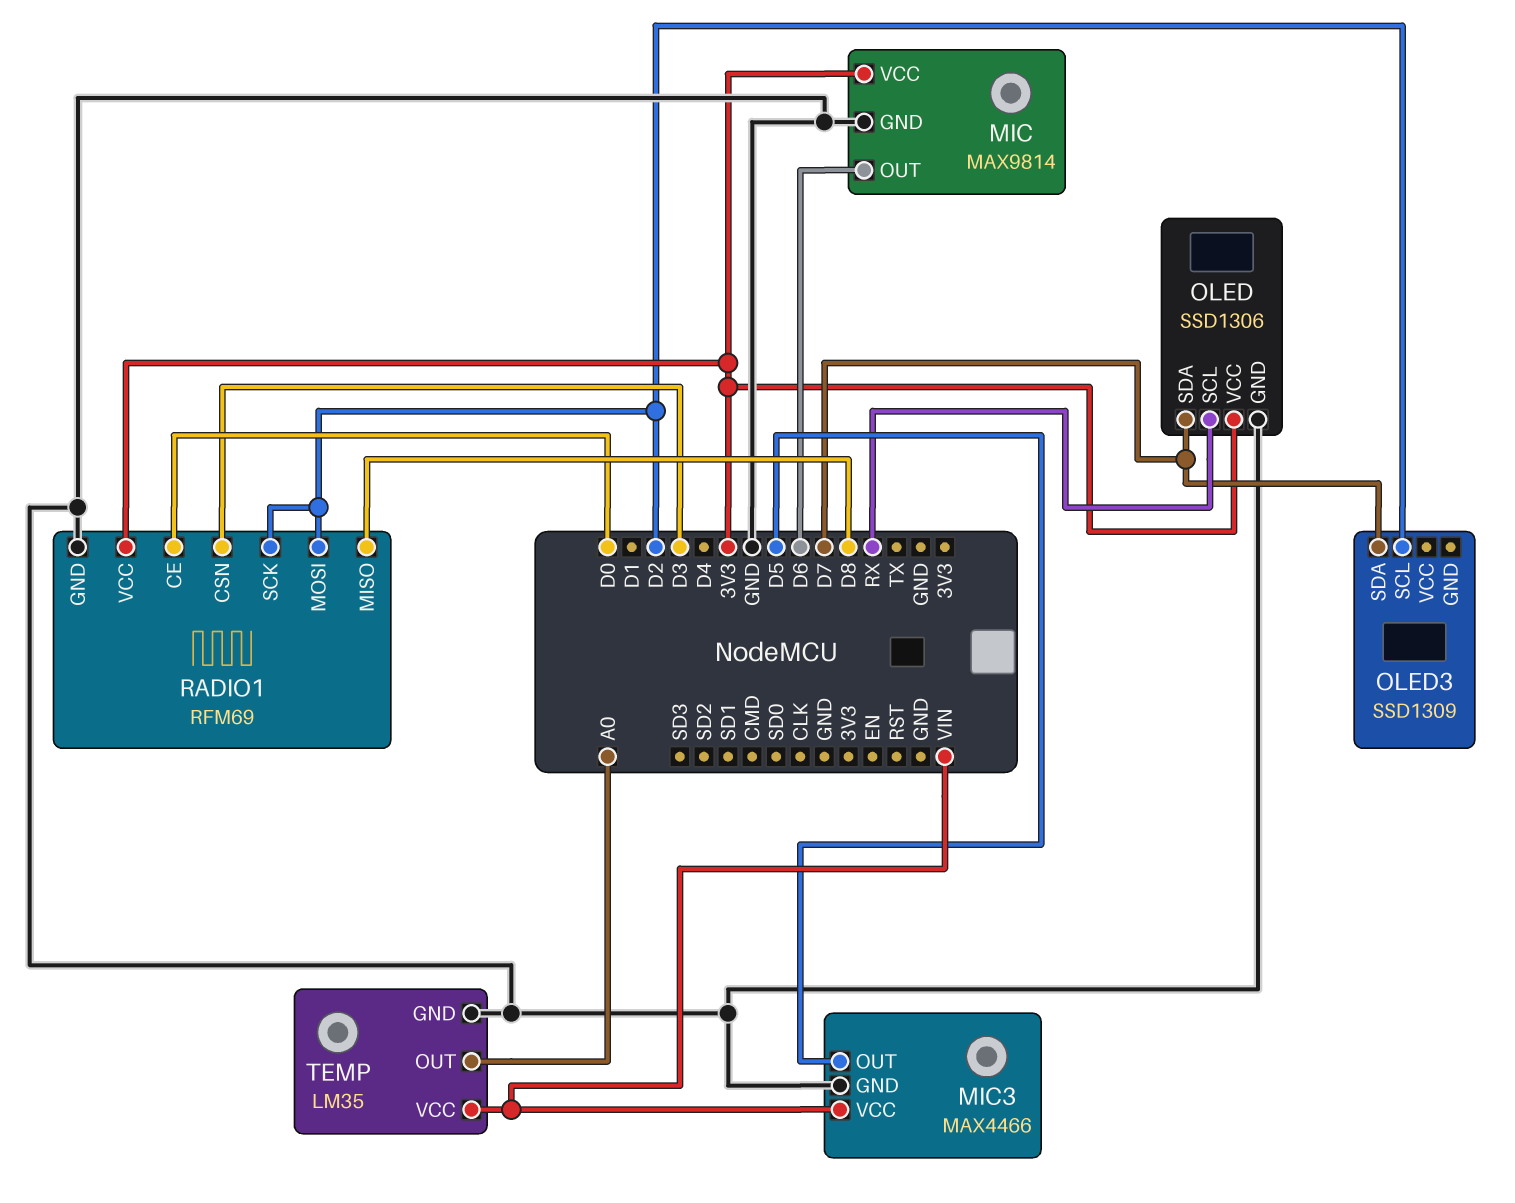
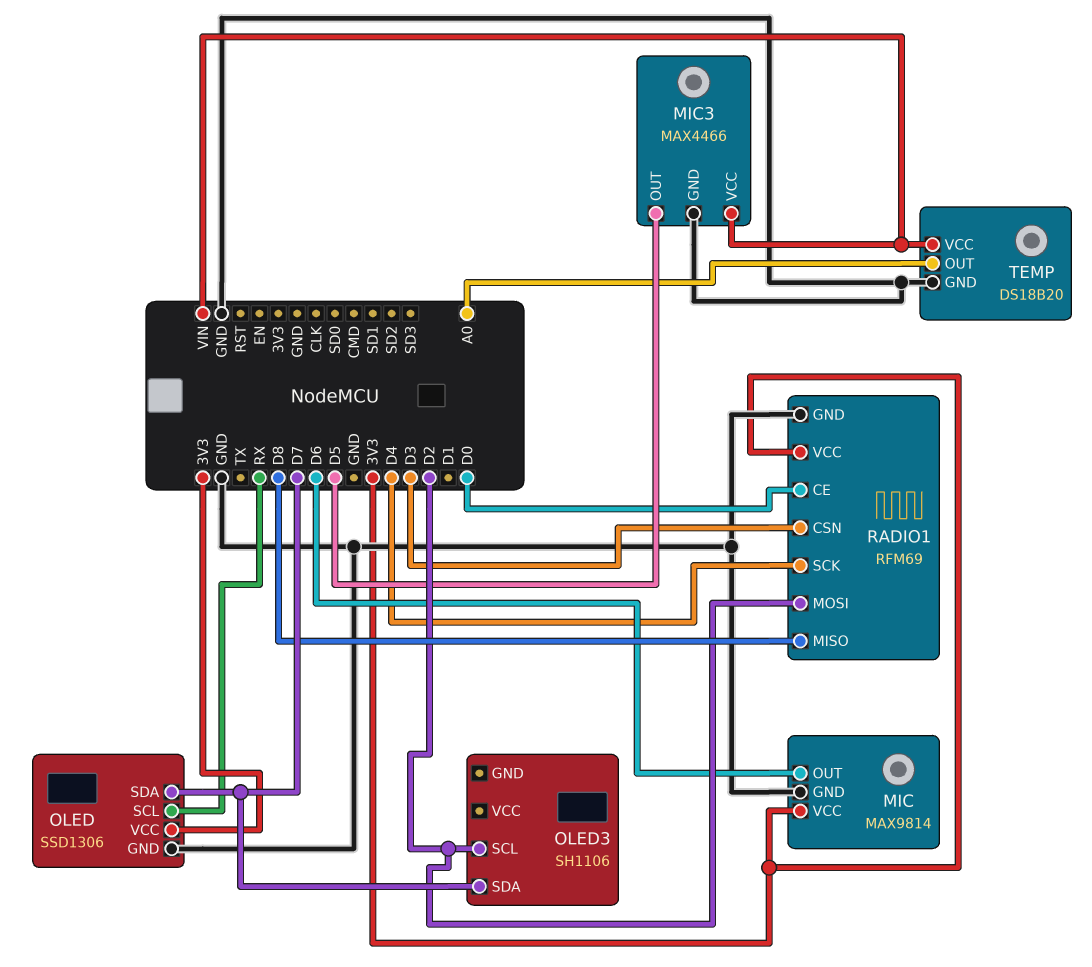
OLED3: SSD1309 -> SH1106
RADIO1 pin SCK: D2 -> D4
TEMP: LM35 -> DS18B20

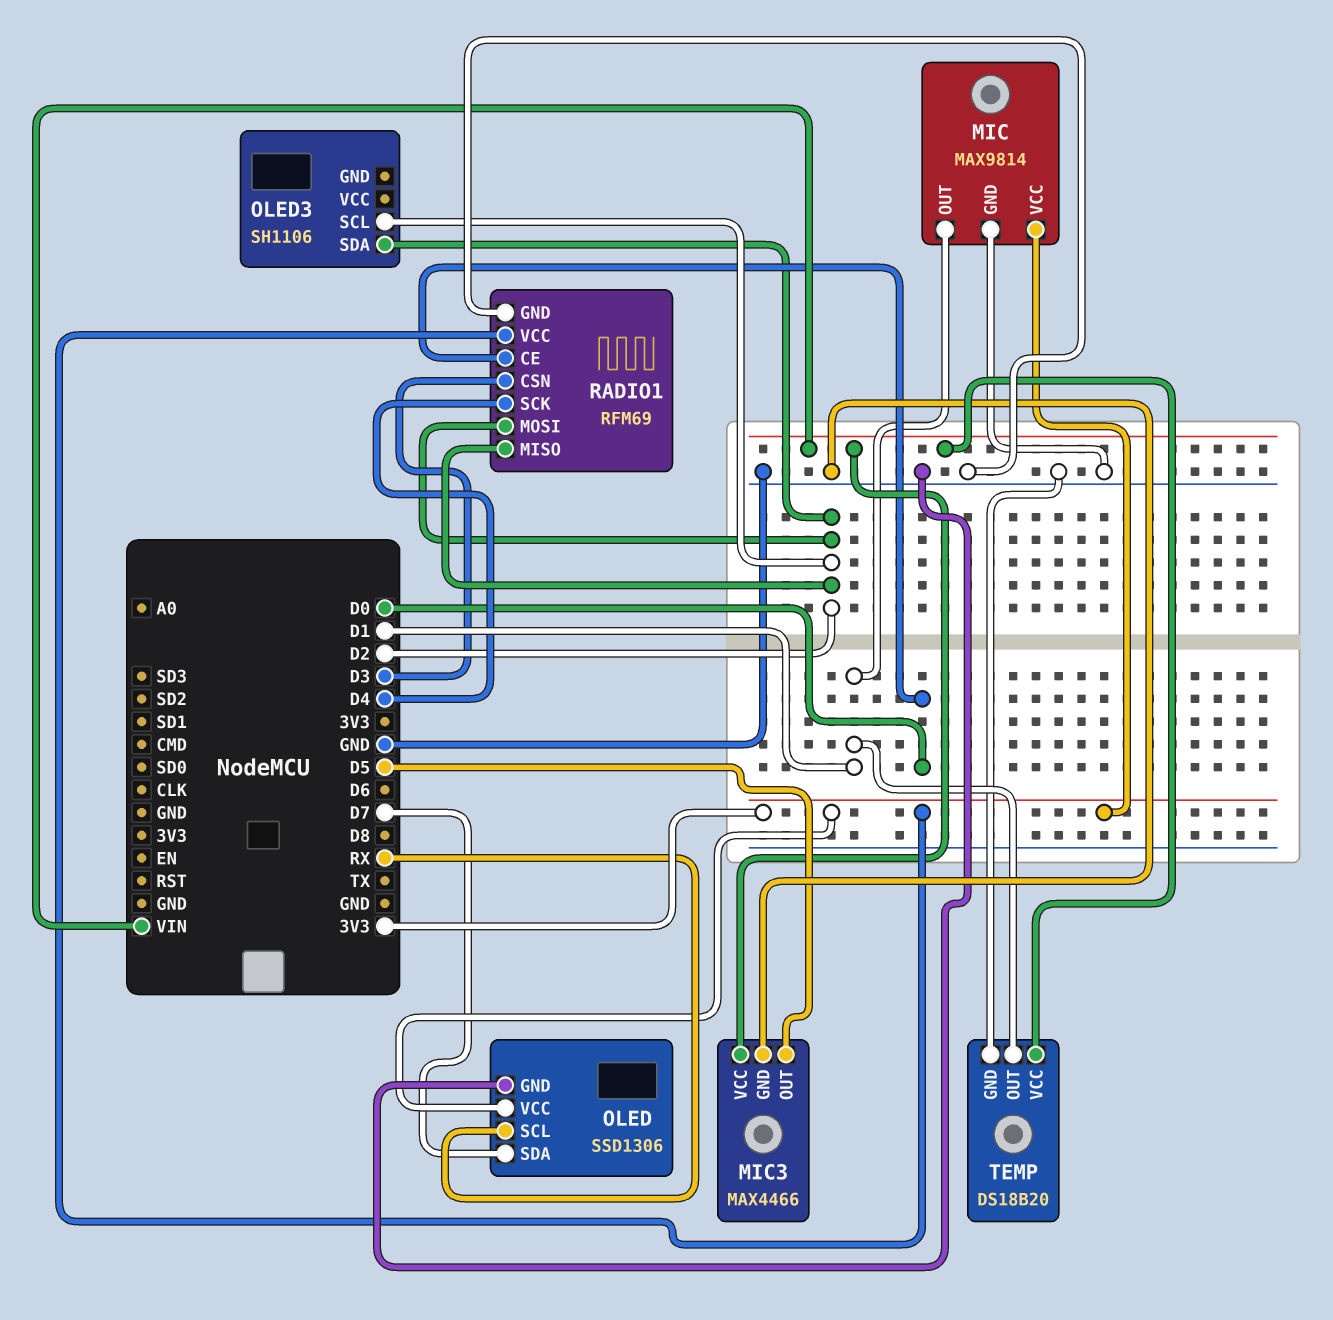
MIC pin OUT: D6 -> D1
OLED3 pin SDA: D7 -> D2
RADIO1 pin MISO: D8 -> D2
TEMP pin OUT: A0 -> D1

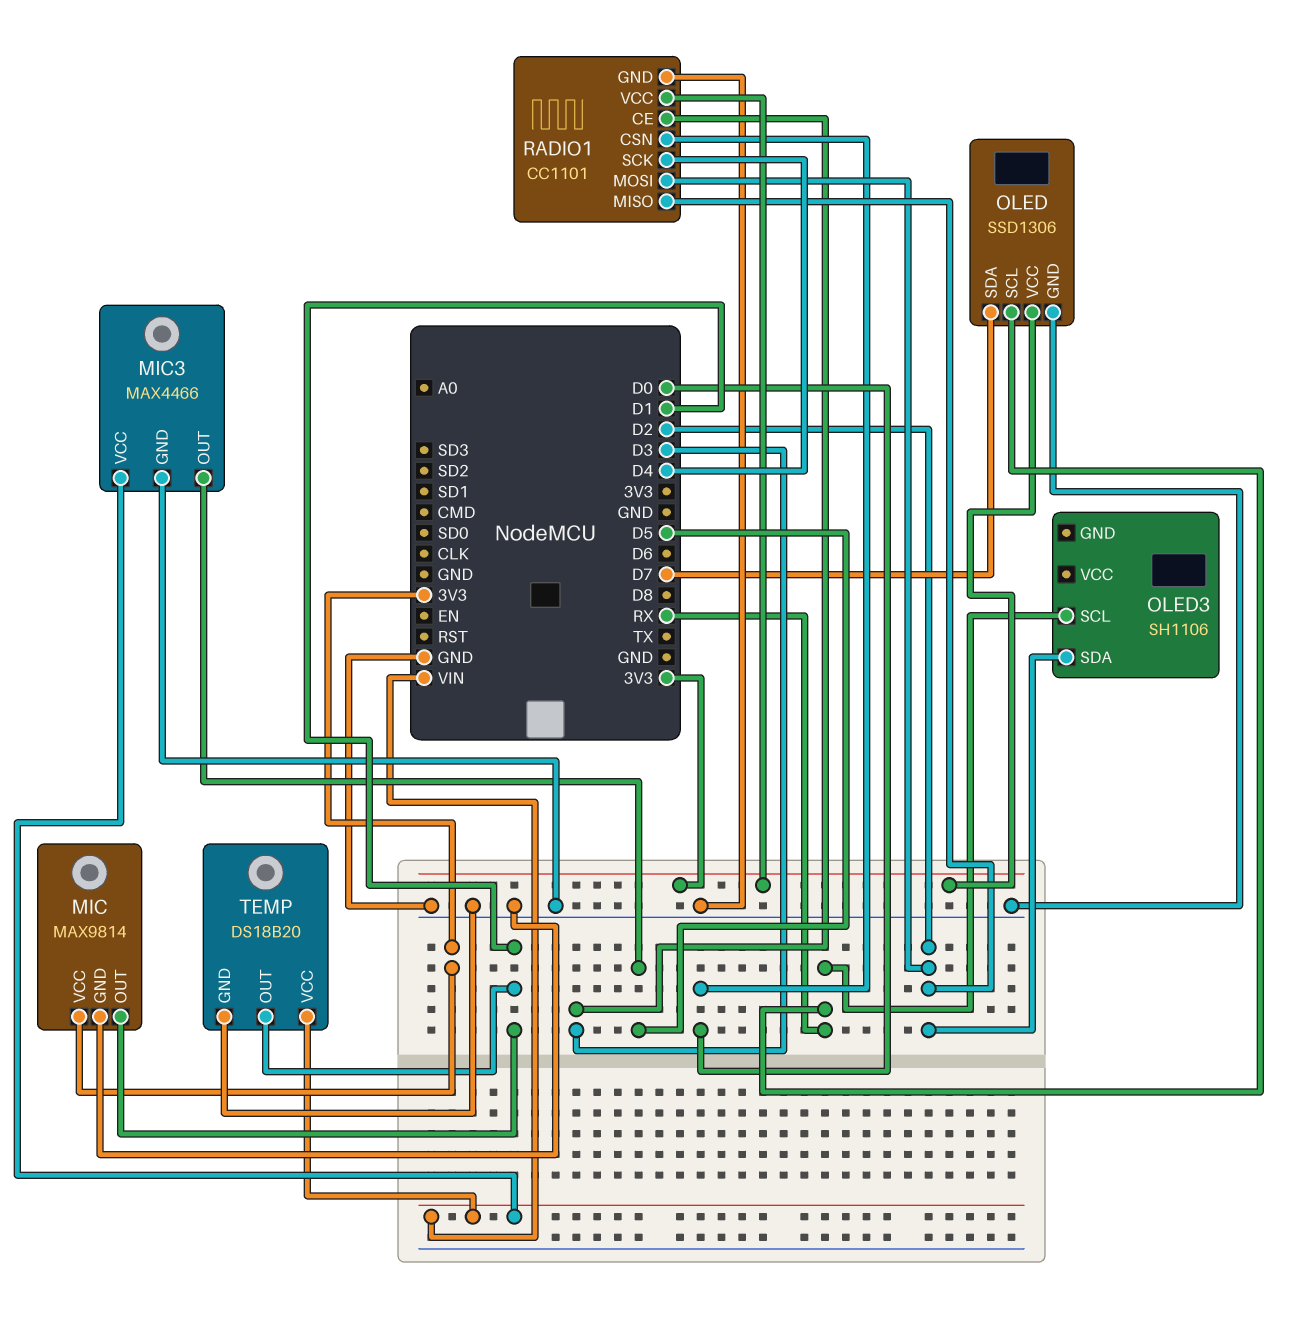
OLED3 pin SCL: D2 -> RX
RADIO1: RFM69 -> CC1101
RADIO1 pin CE: D0 -> D3
RADIO1 pin CSN: D3 -> D0

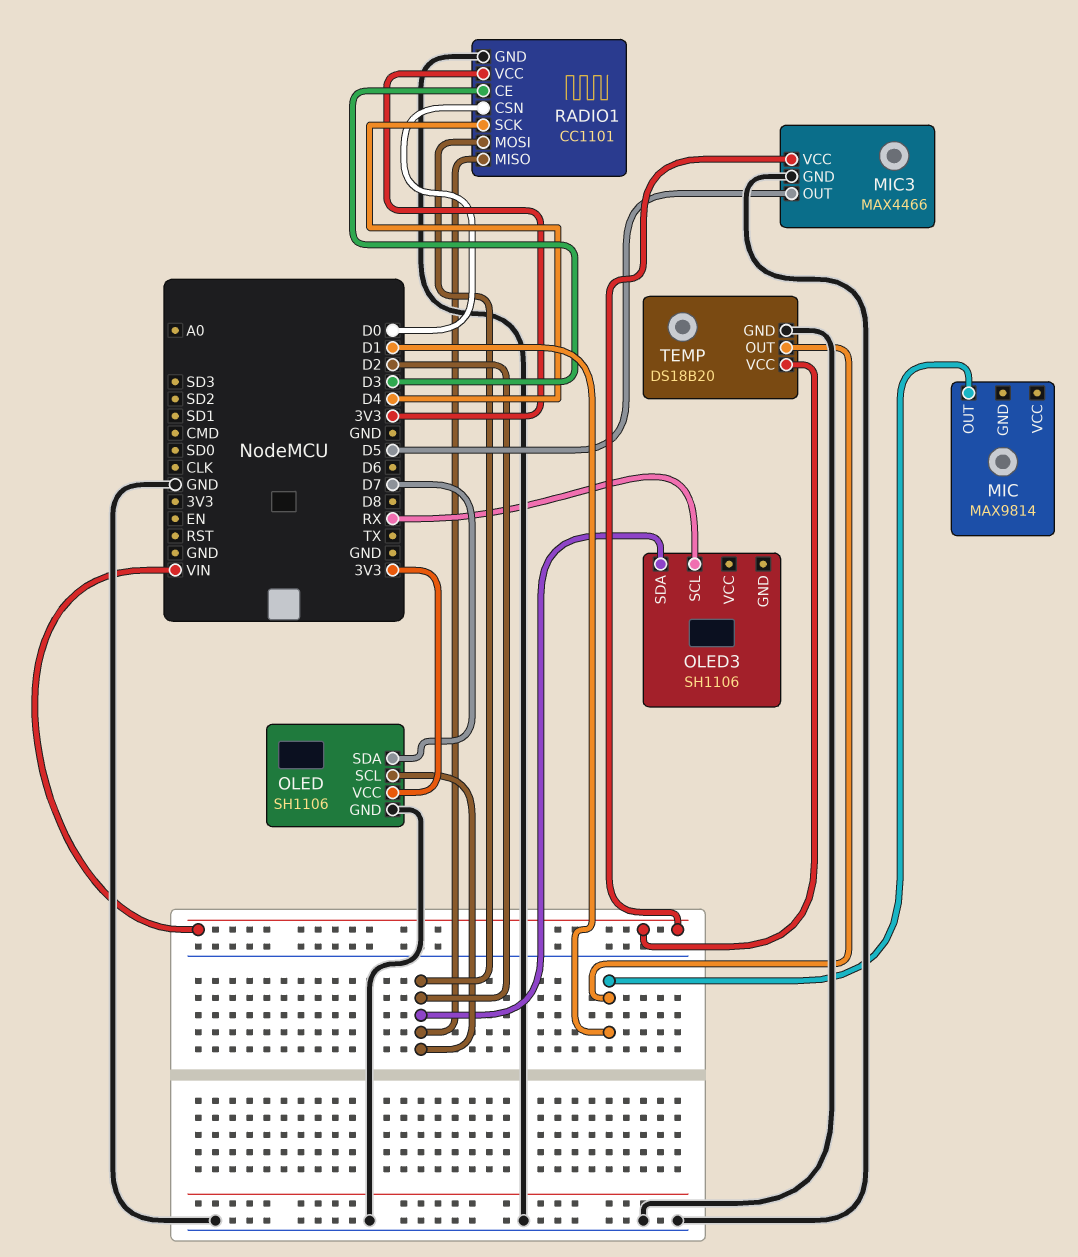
MIC pin GND: GND -> none
MIC pin VCC: 3V3 -> none
OLED: SSD1306 -> SH1106
OLED pin SCL: RX -> D2

